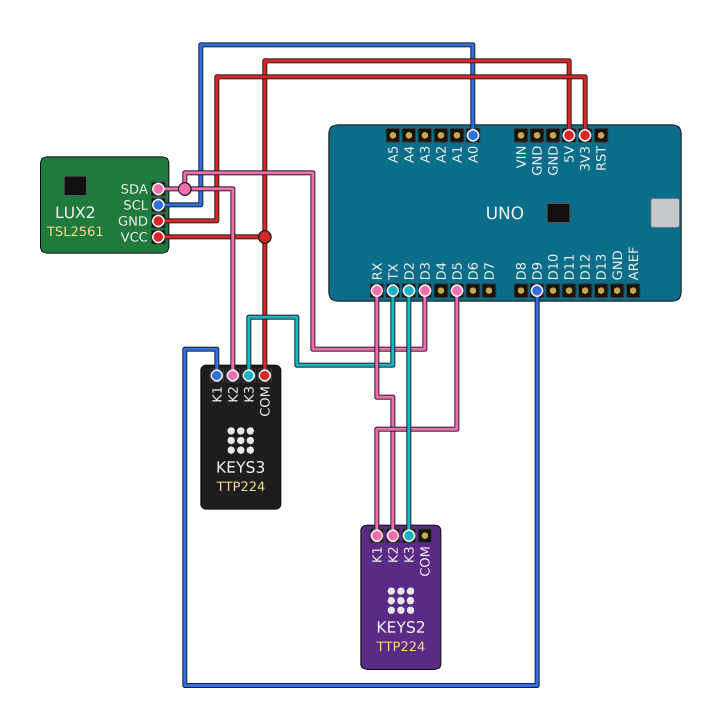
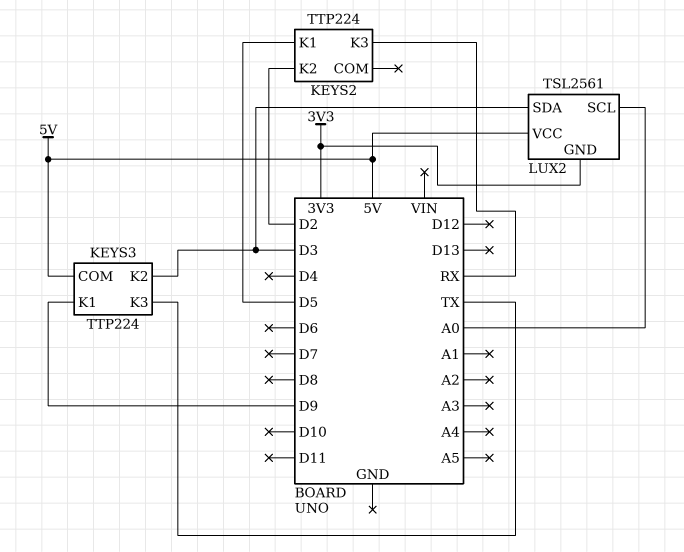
KEYS2 pin K2: RX -> D2
KEYS2 pin K3: D2 -> RX

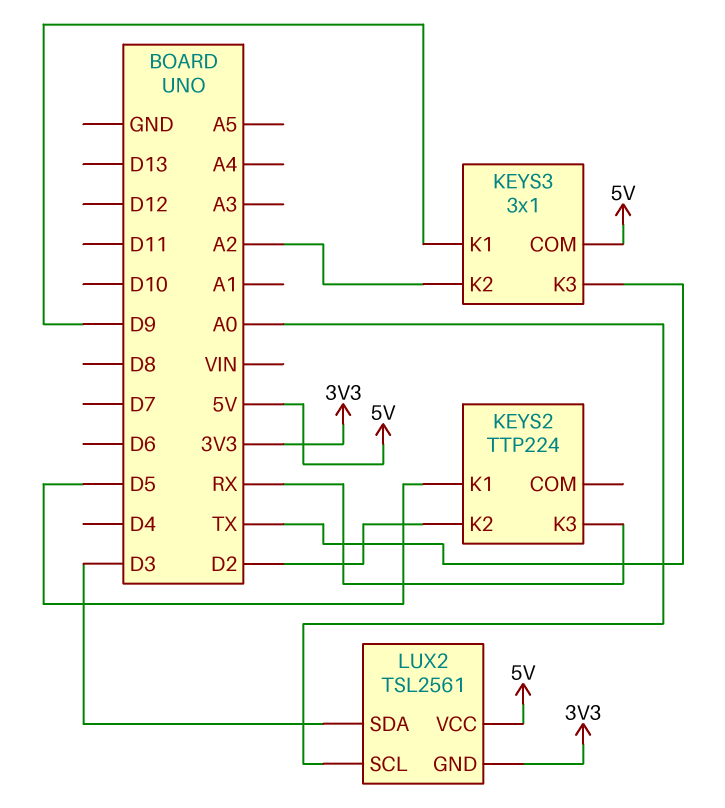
KEYS3: TTP224 -> 3x1
KEYS3 pin K2: D3 -> A2

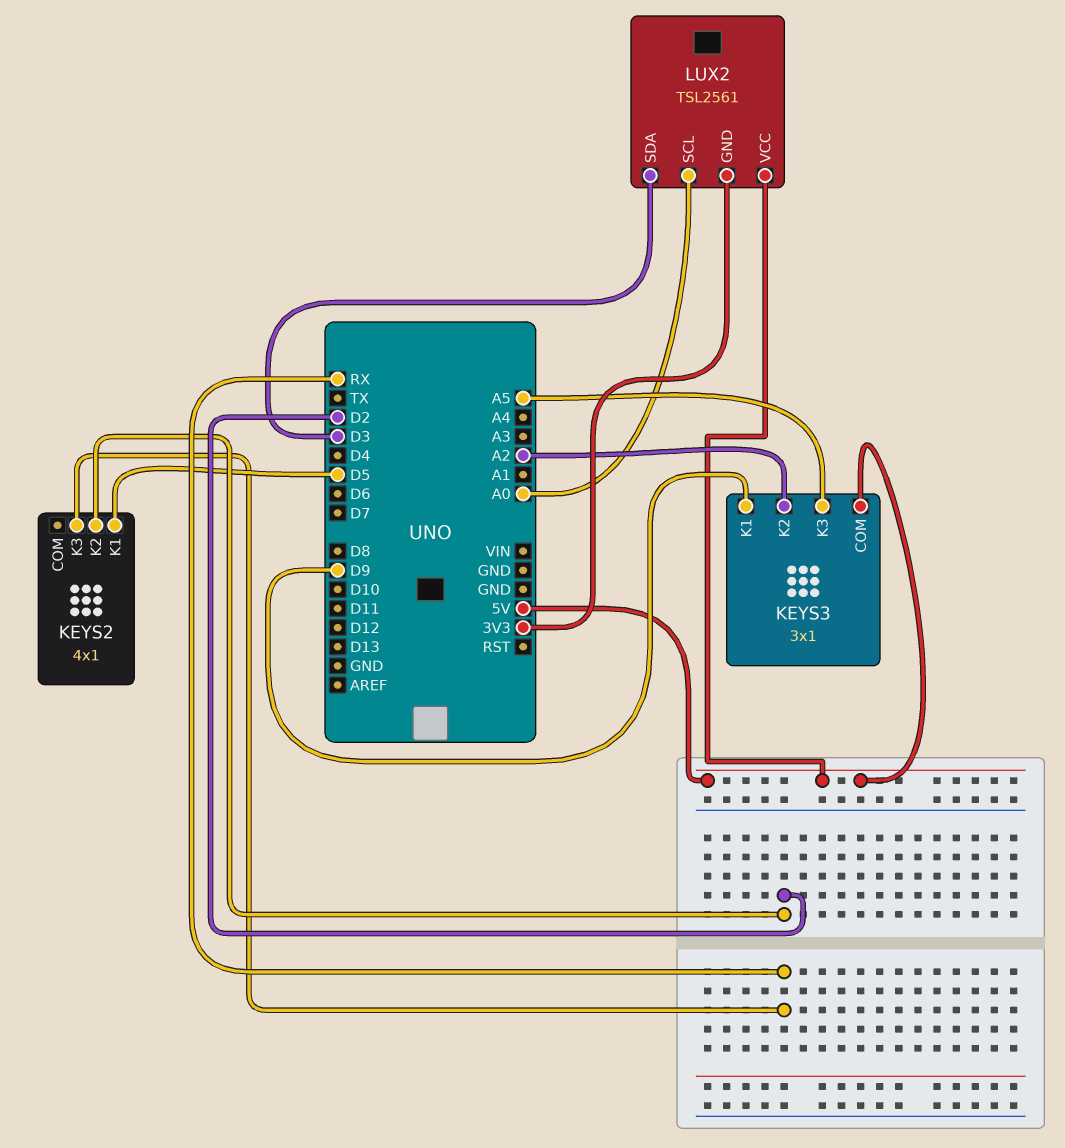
KEYS2: TTP224 -> 4x1
KEYS3 pin K3: TX -> A5

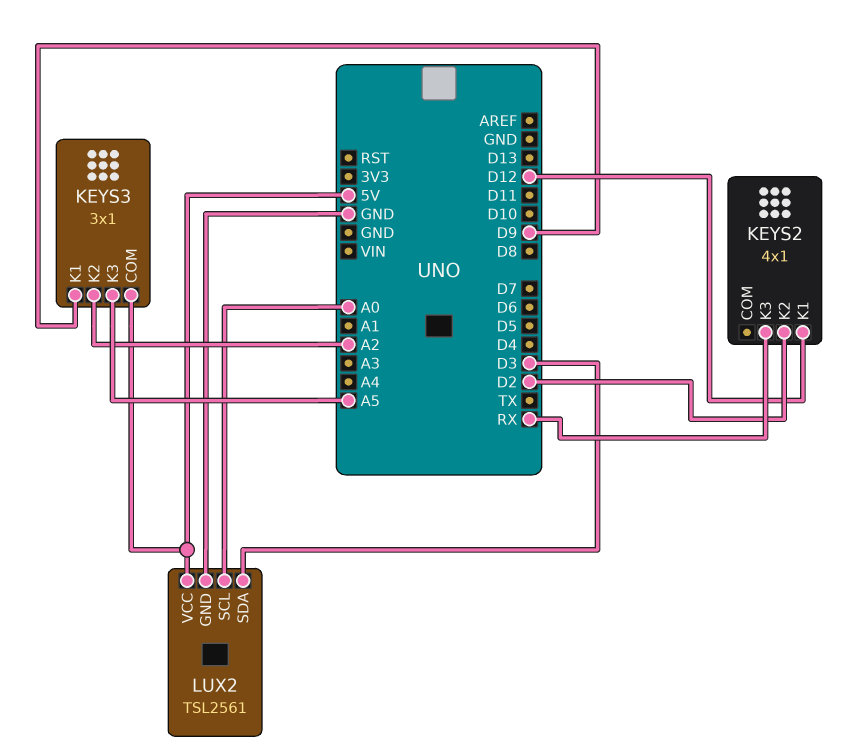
KEYS2 pin K1: D5 -> D12
LUX2 pin GND: 3V3 -> GND

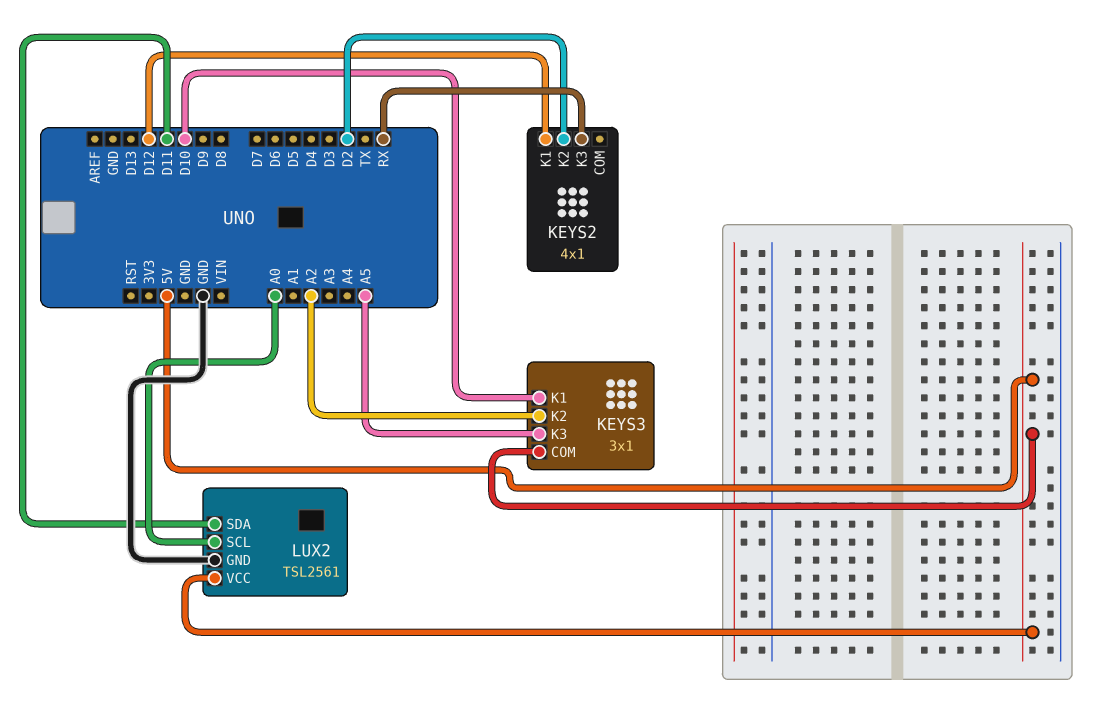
KEYS3 pin K1: D9 -> D10
LUX2 pin SDA: D3 -> D11

